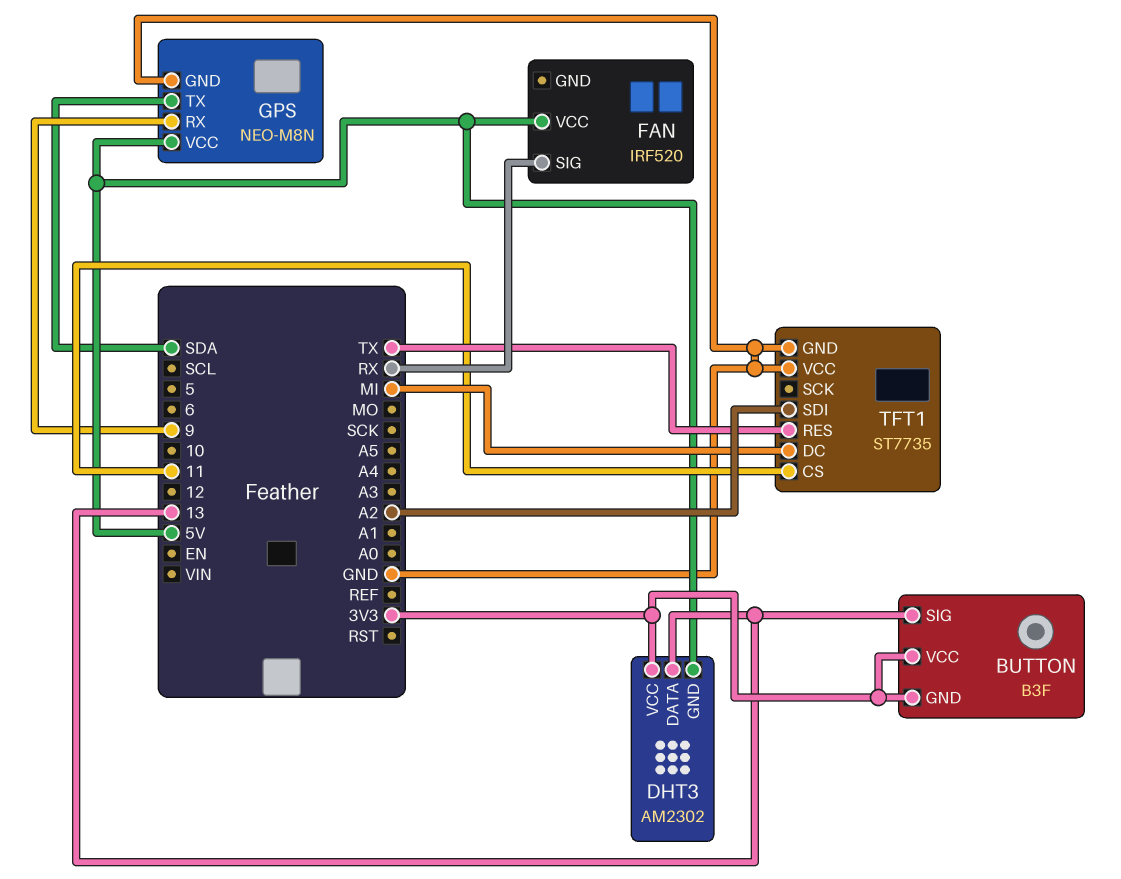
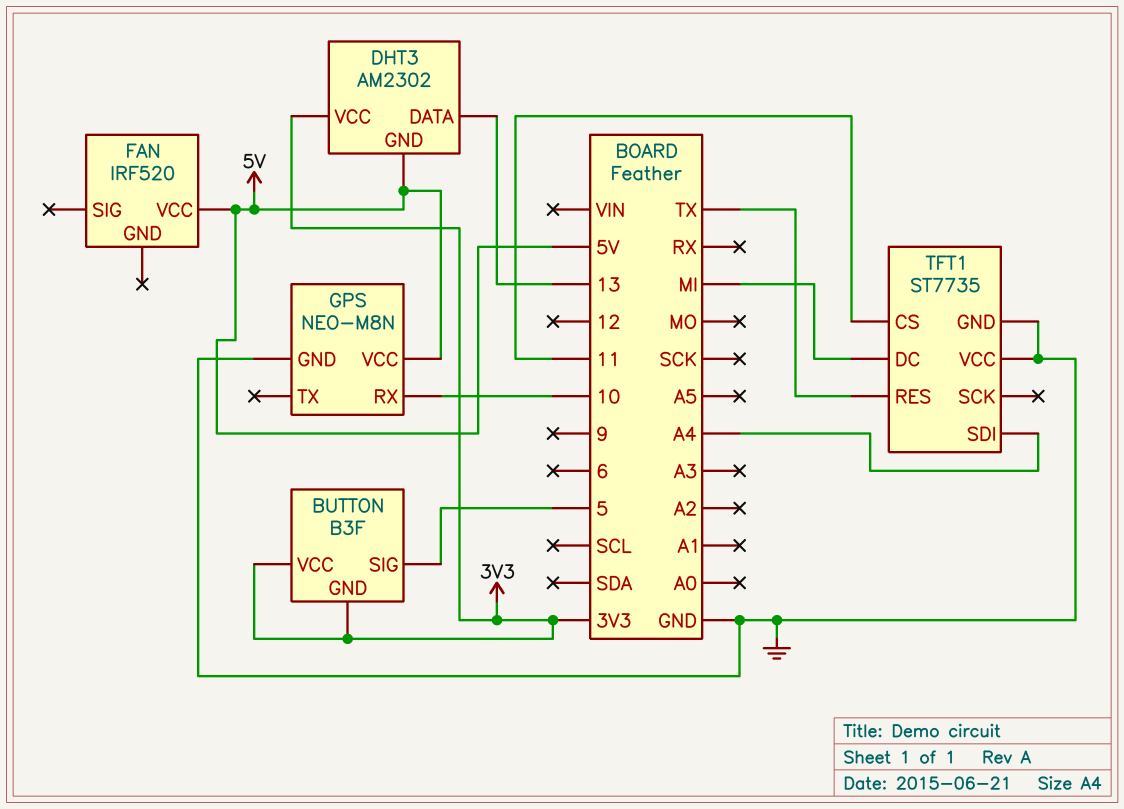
BUTTON pin SIG: 13 -> 5
FAN pin SIG: RX -> none
GPS pin RX: 9 -> 10
GPS pin TX: SDA -> none
TFT1 pin SDI: A2 -> A4

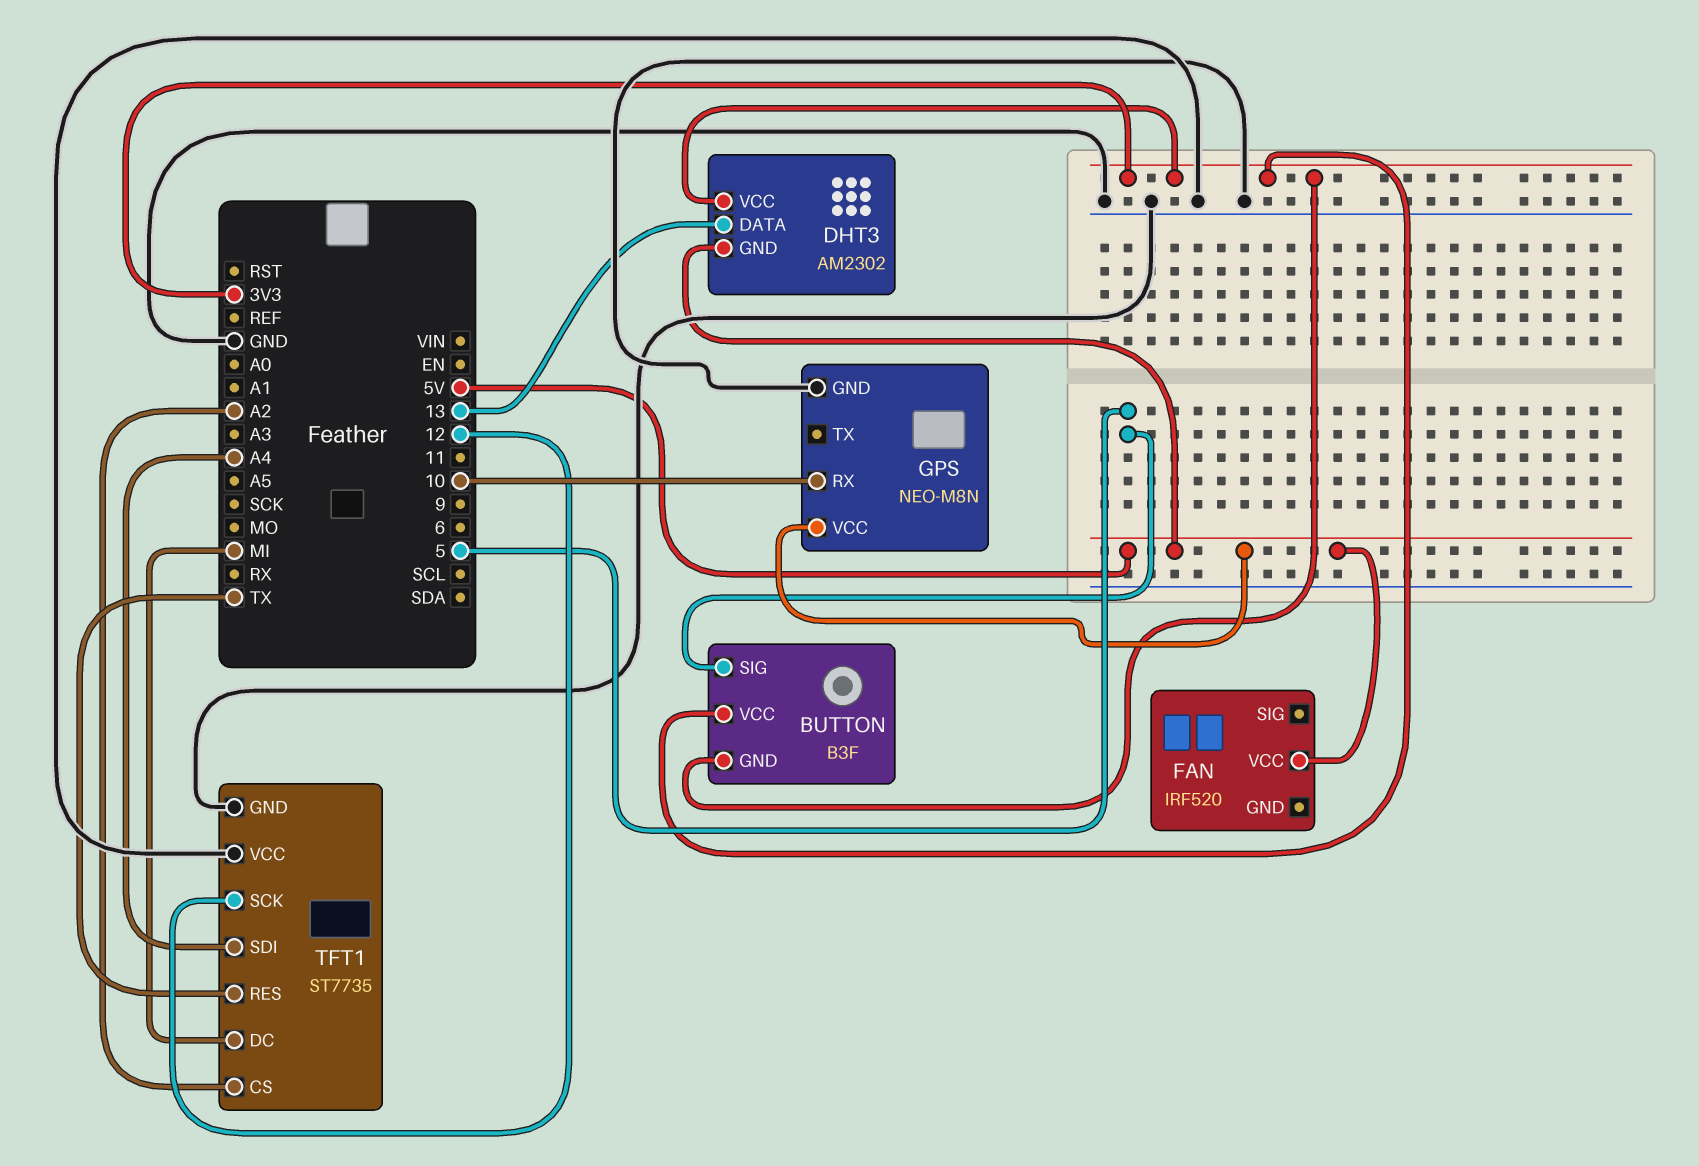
TFT1 pin CS: 11 -> A2
TFT1 pin SCK: none -> 12

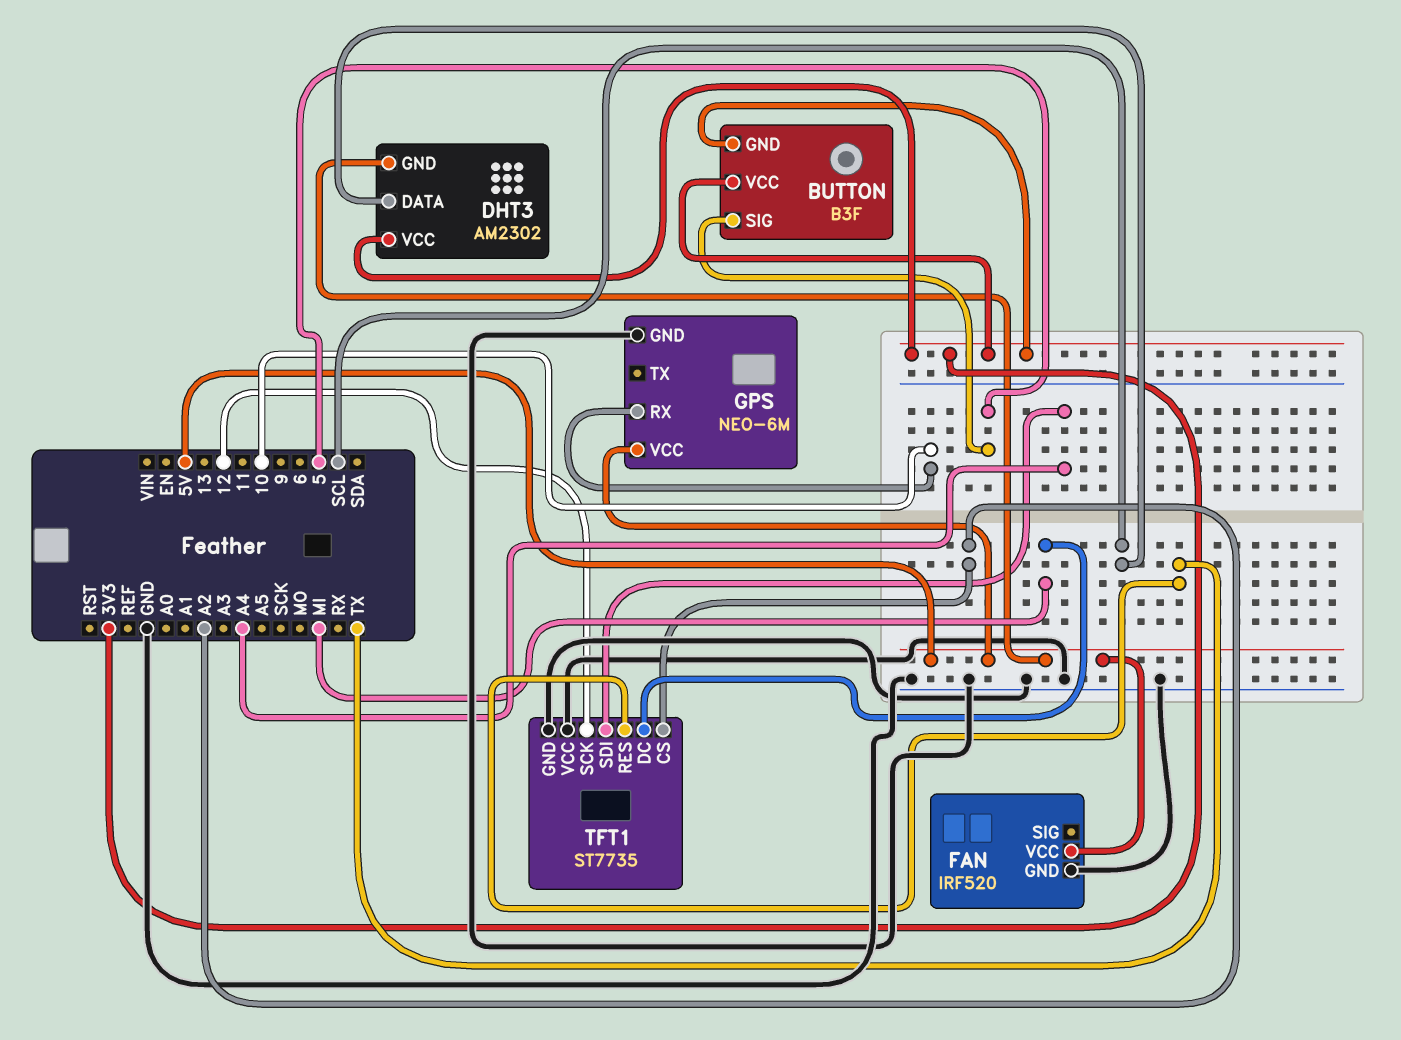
DHT3 pin DATA: 13 -> SCL
FAN pin GND: none -> GND
GPS: NEO-M8N -> NEO-6M

